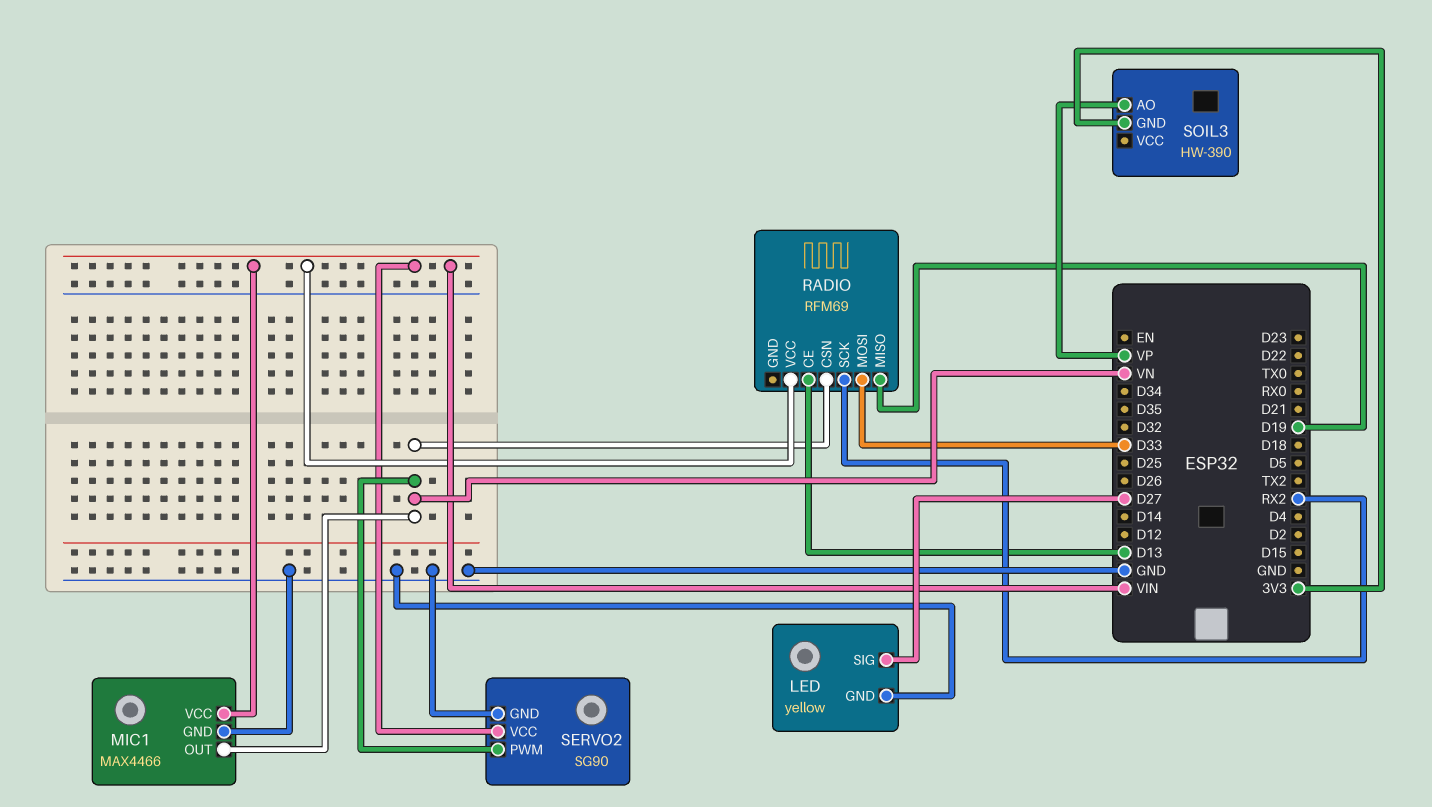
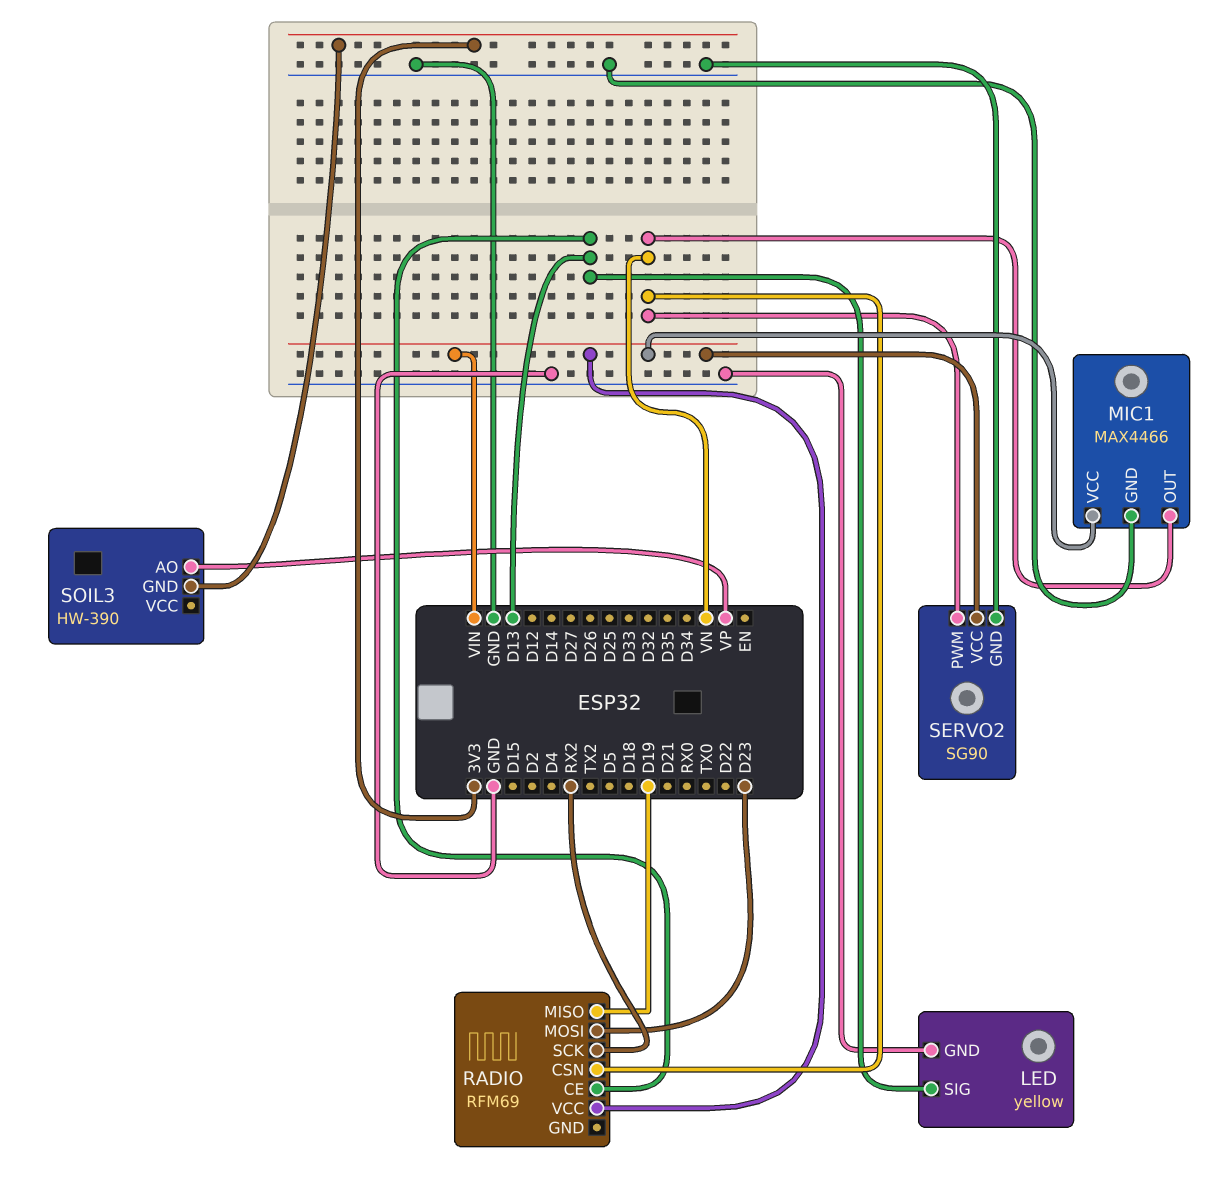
LED pin SIG: D27 -> D13
RADIO pin MOSI: D33 -> D23

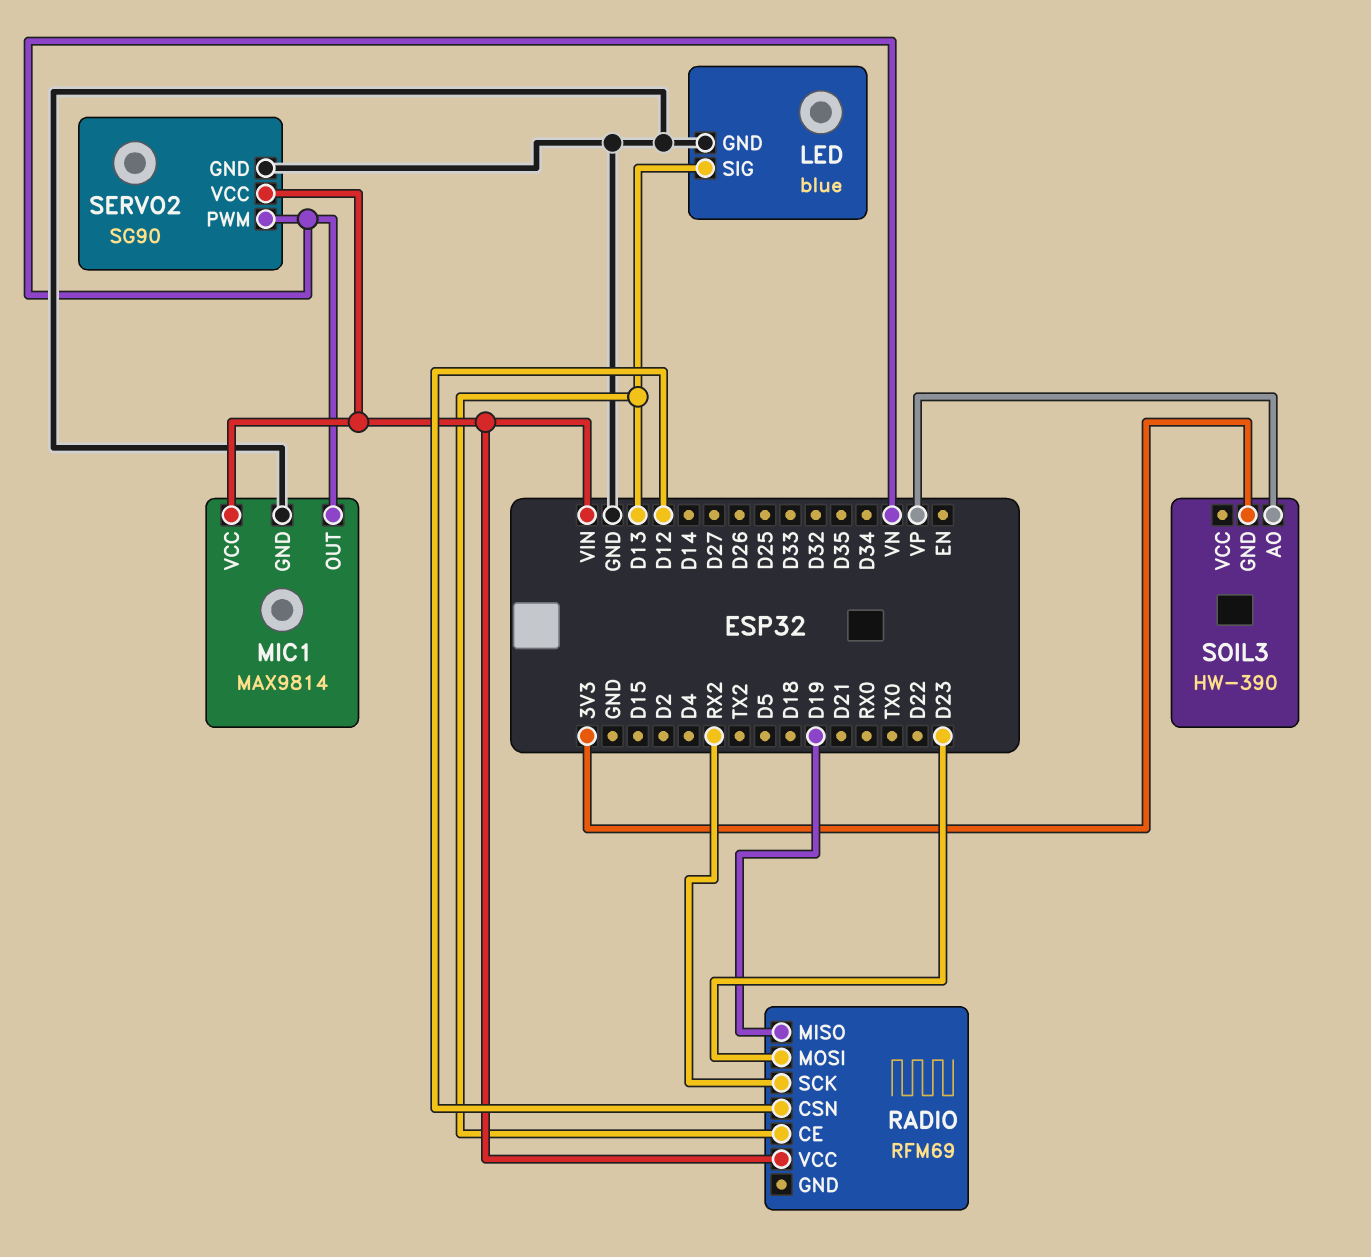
LED: yellow -> blue
MIC1: MAX4466 -> MAX9814
RADIO pin CSN: VN -> D12

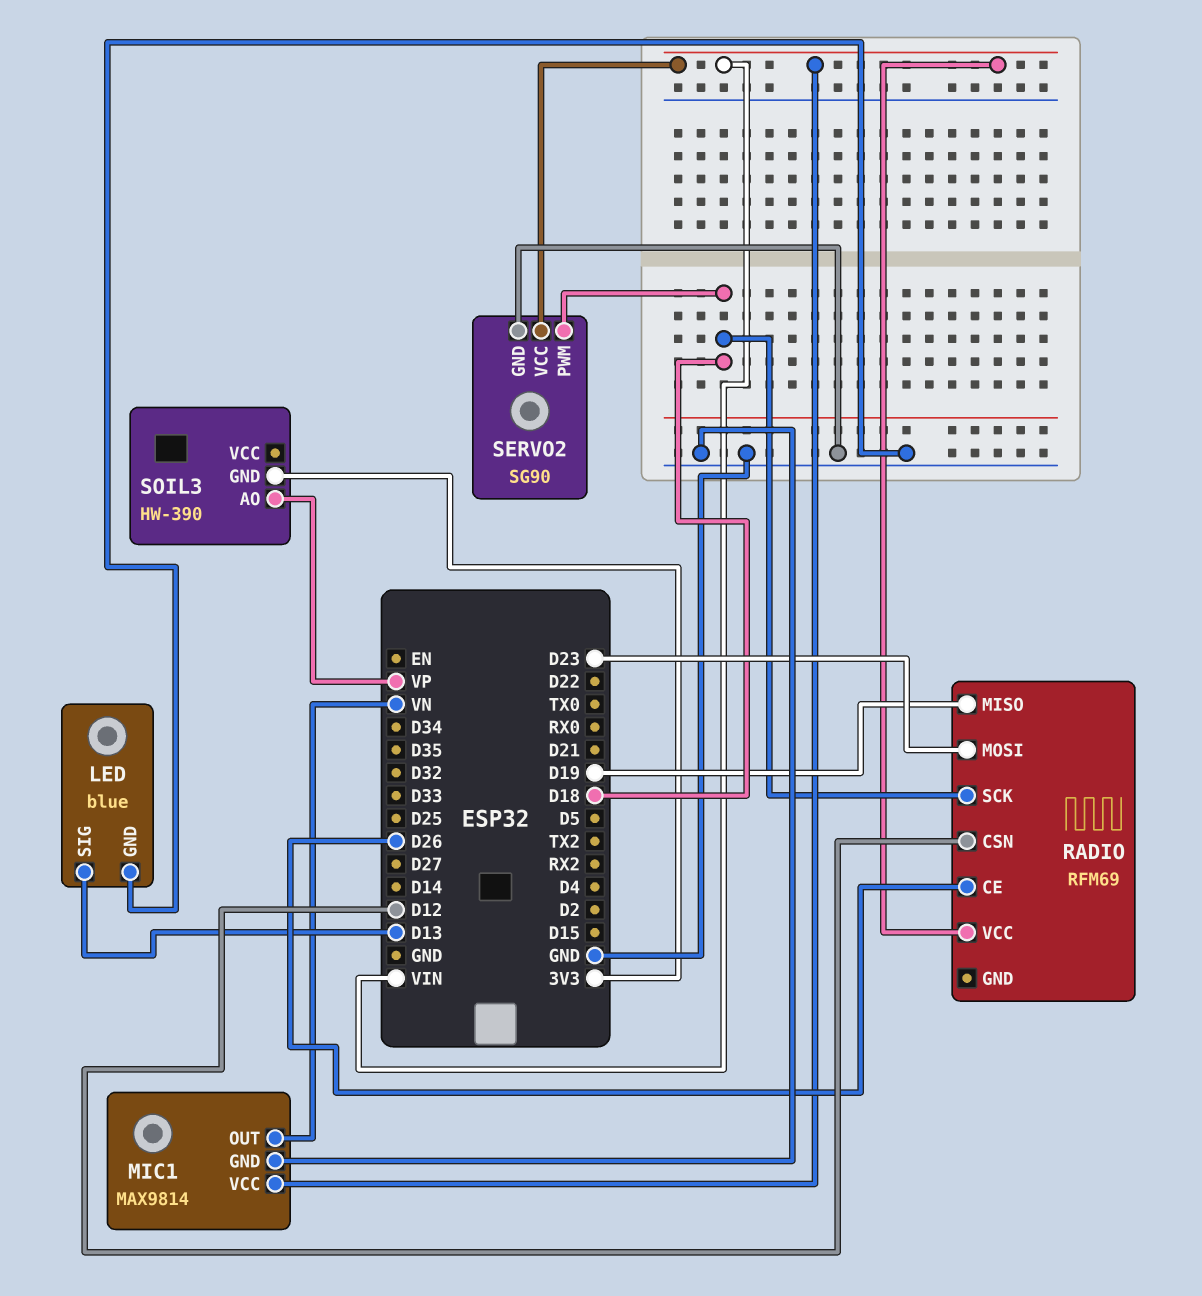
RADIO pin CE: D13 -> D26
RADIO pin SCK: RX2 -> D18
SERVO2 pin PWM: VN -> D18

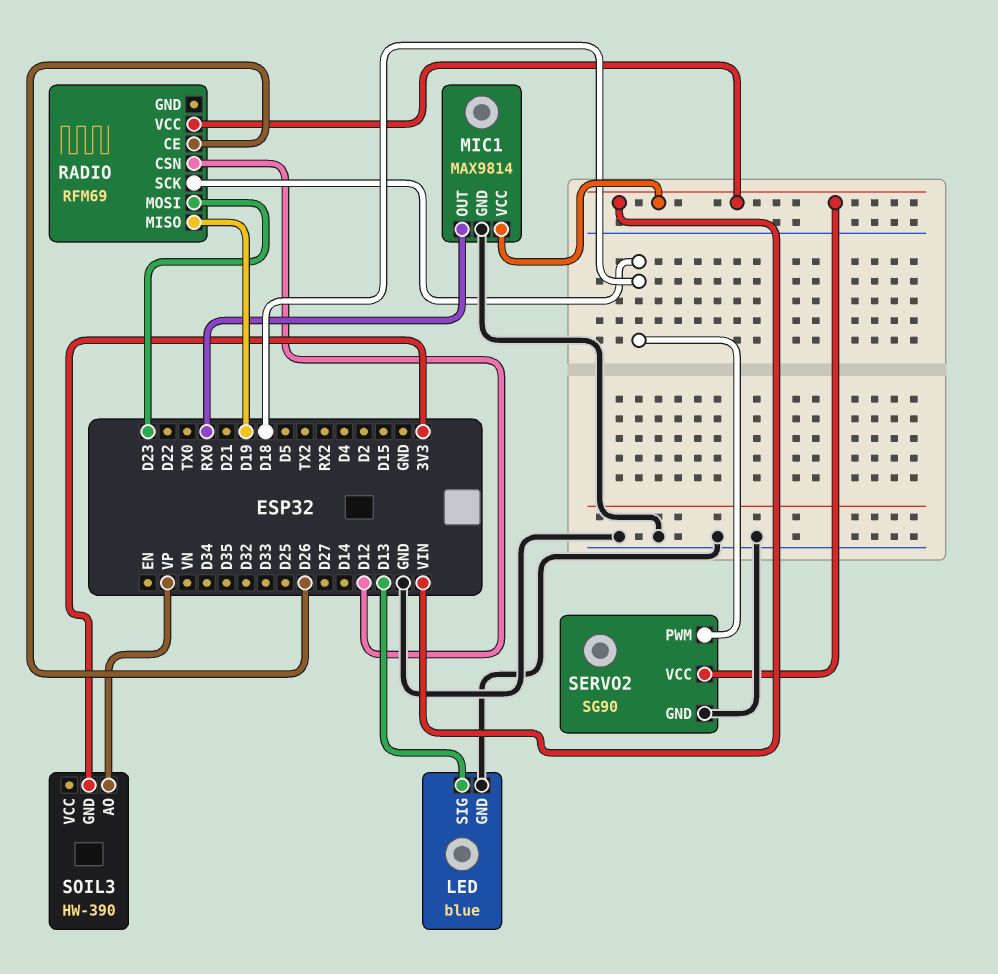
MIC1 pin OUT: VN -> RX0

